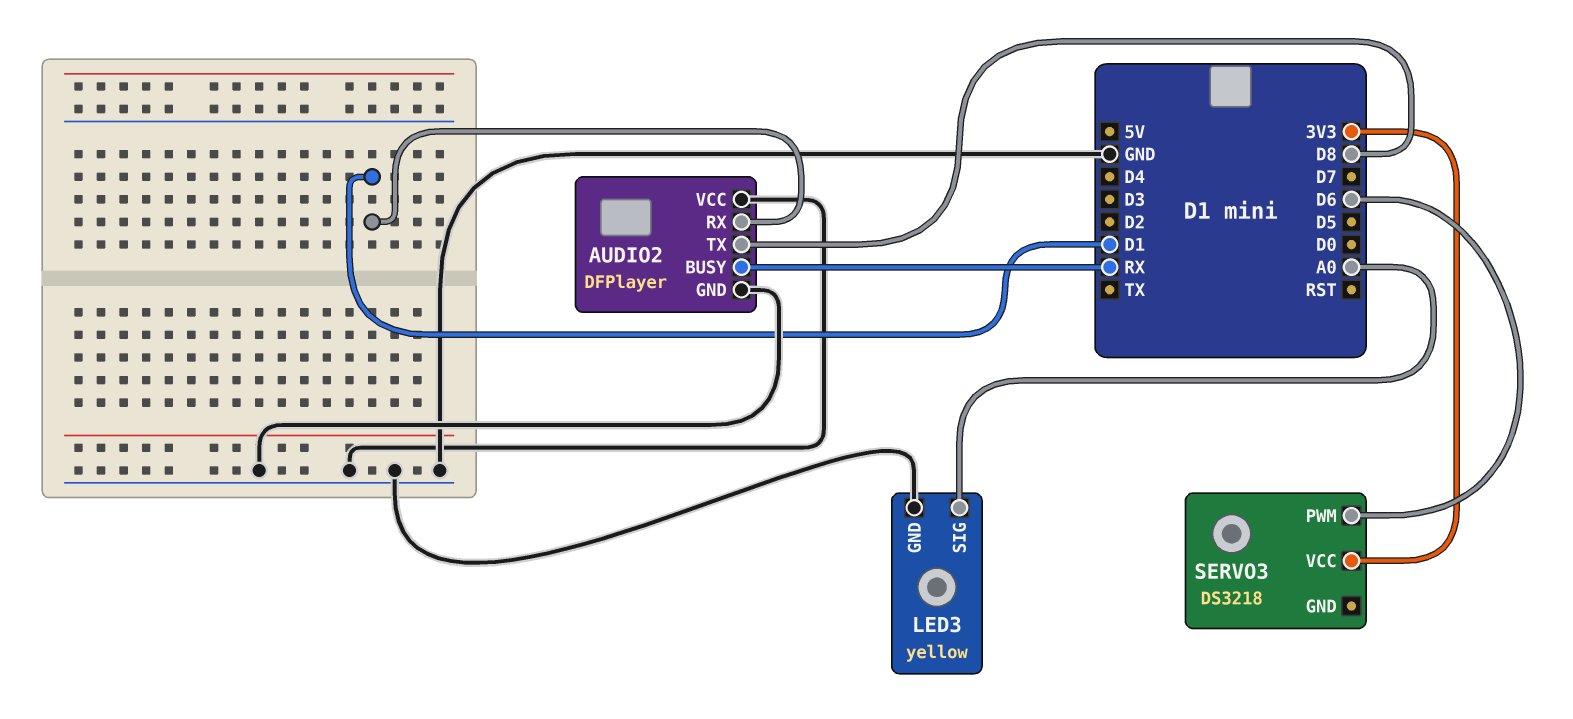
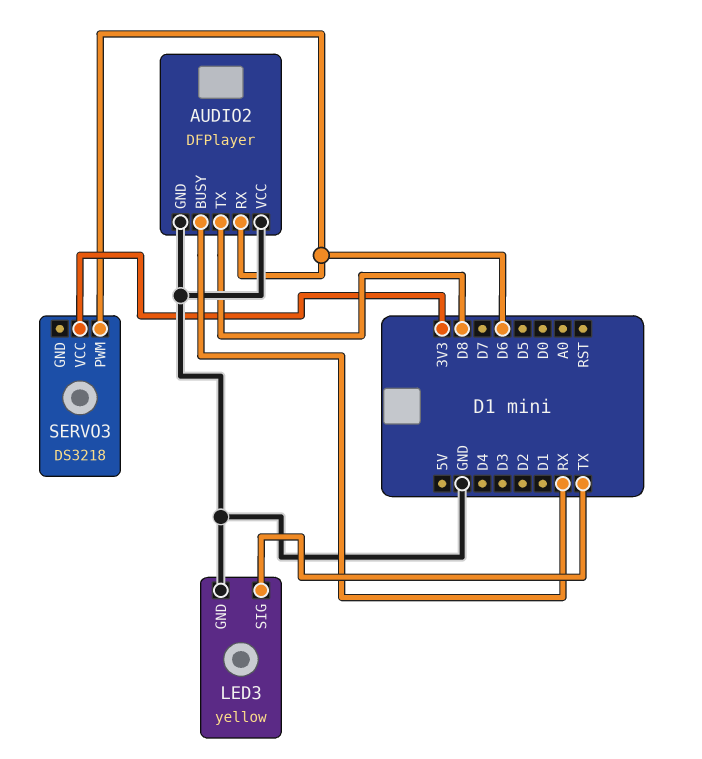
AUDIO2 pin RX: D1 -> D6
LED3 pin SIG: A0 -> TX

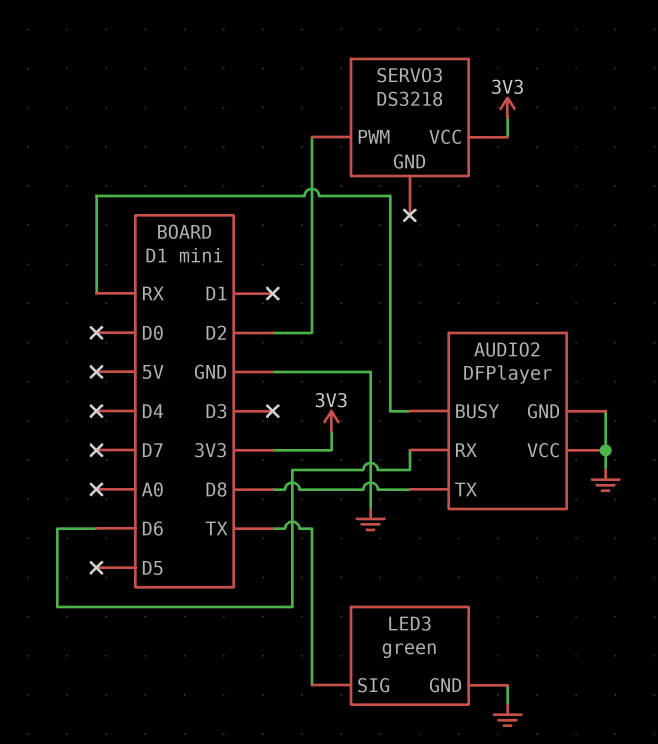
LED3: yellow -> green
SERVO3 pin PWM: D6 -> D2

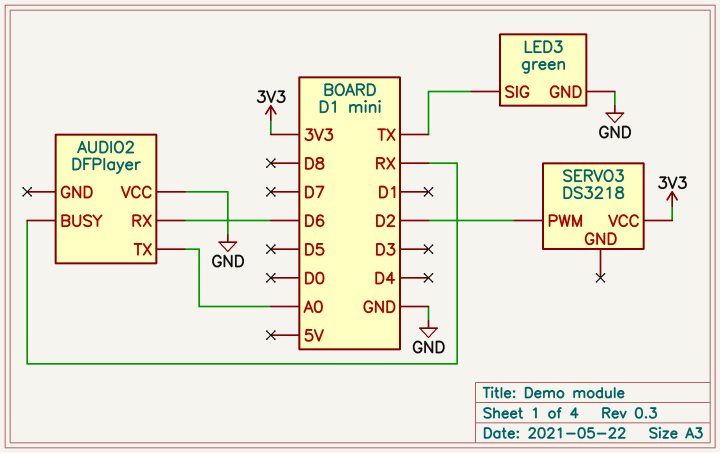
AUDIO2 pin GND: GND -> none
AUDIO2 pin TX: D8 -> A0

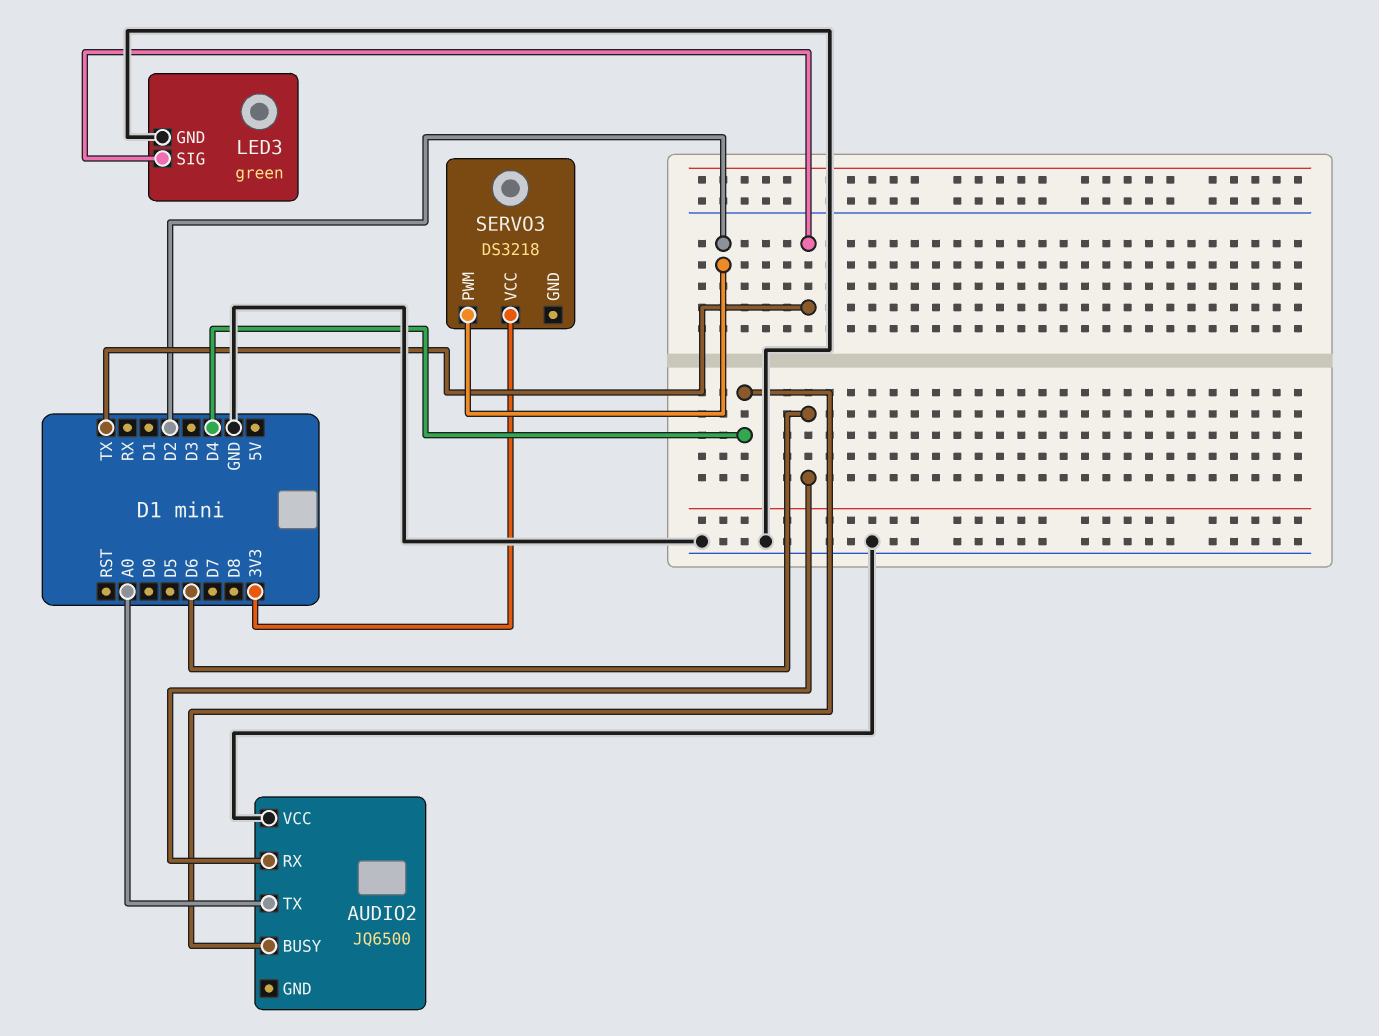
AUDIO2: DFPlayer -> JQ6500
AUDIO2 pin BUSY: RX -> D4

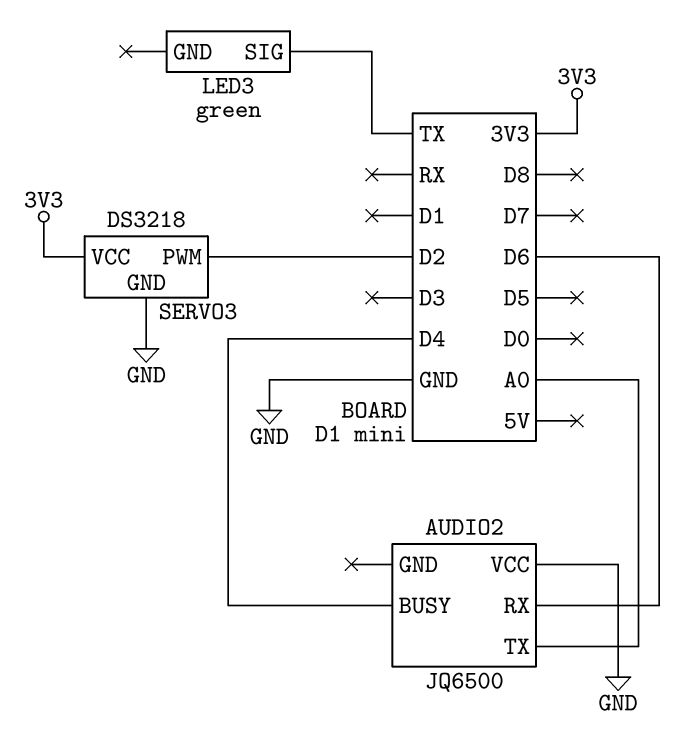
LED3 pin GND: GND -> none
SERVO3 pin GND: none -> GND

